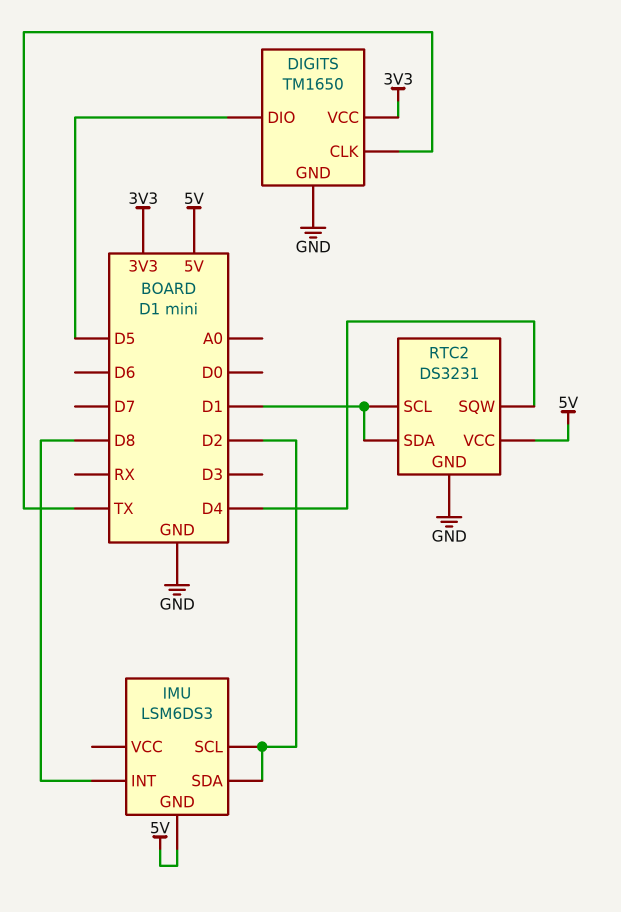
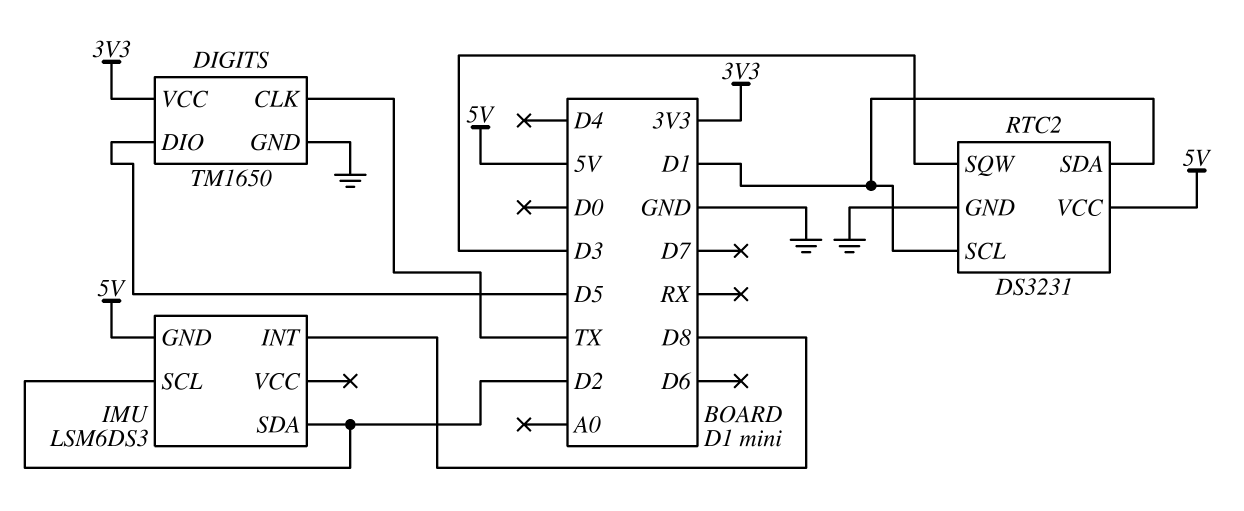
RTC2 pin SQW: D4 -> D3

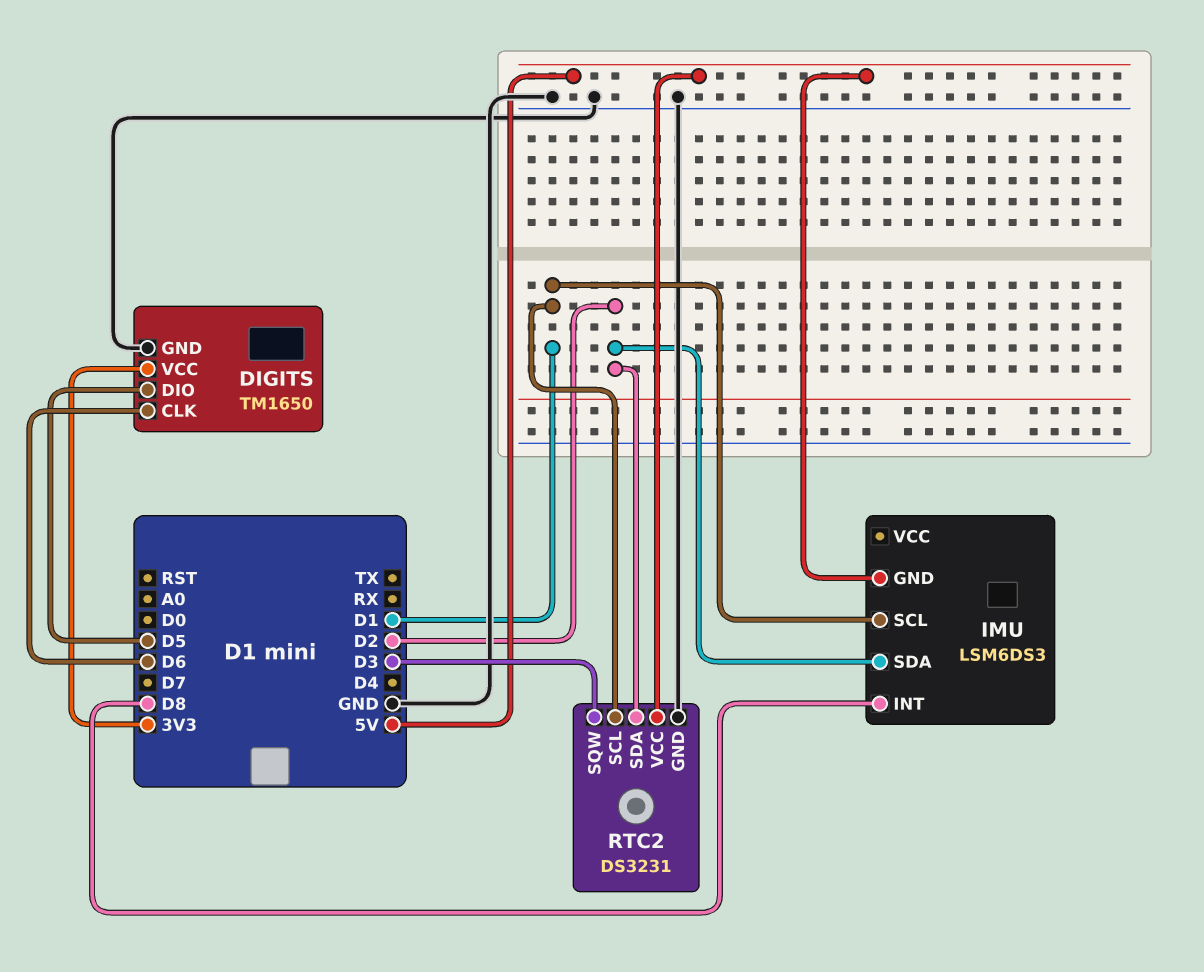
DIGITS pin CLK: TX -> D6
IMU pin SCL: D2 -> D1
RTC2 pin SDA: D1 -> D2

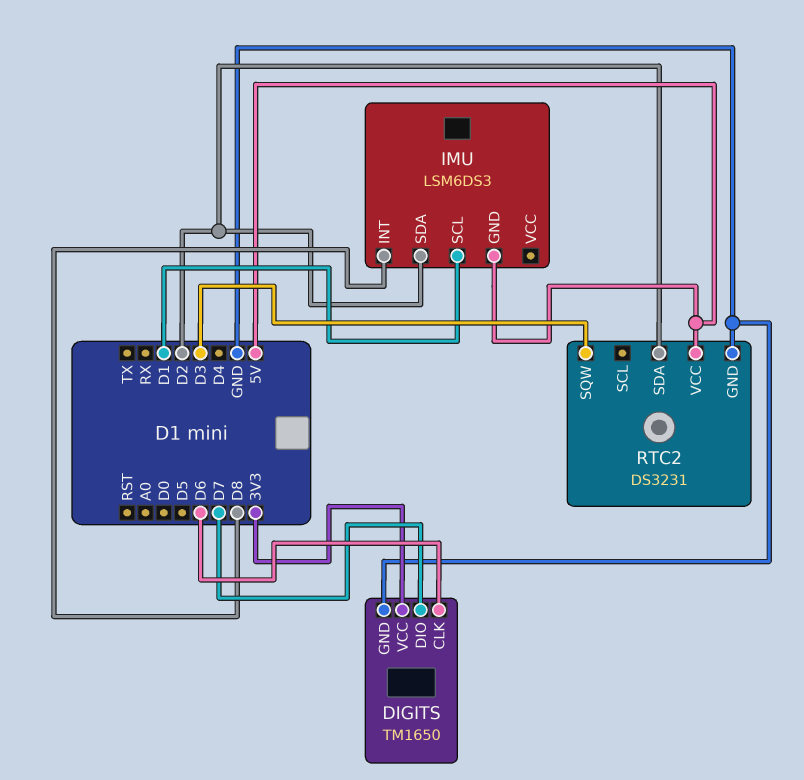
DIGITS pin DIO: D5 -> D7
RTC2 pin SCL: D1 -> none

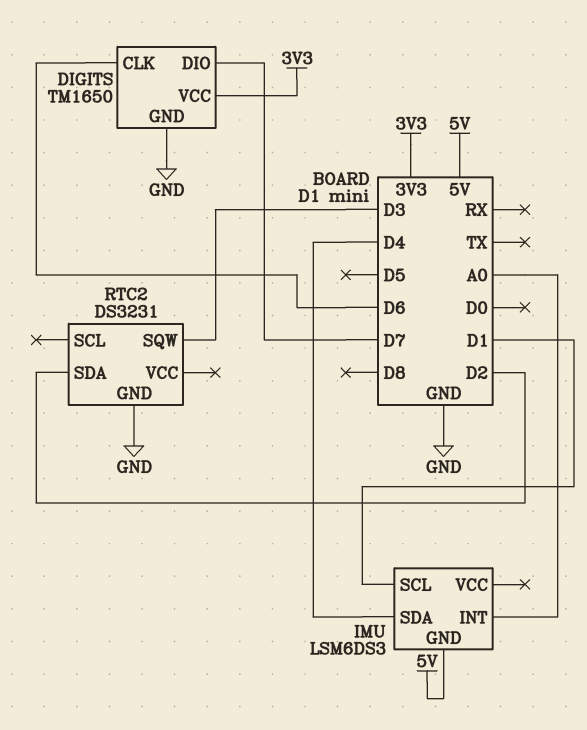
IMU pin INT: D8 -> A0
IMU pin SDA: D2 -> D4
RTC2 pin VCC: 5V -> none

